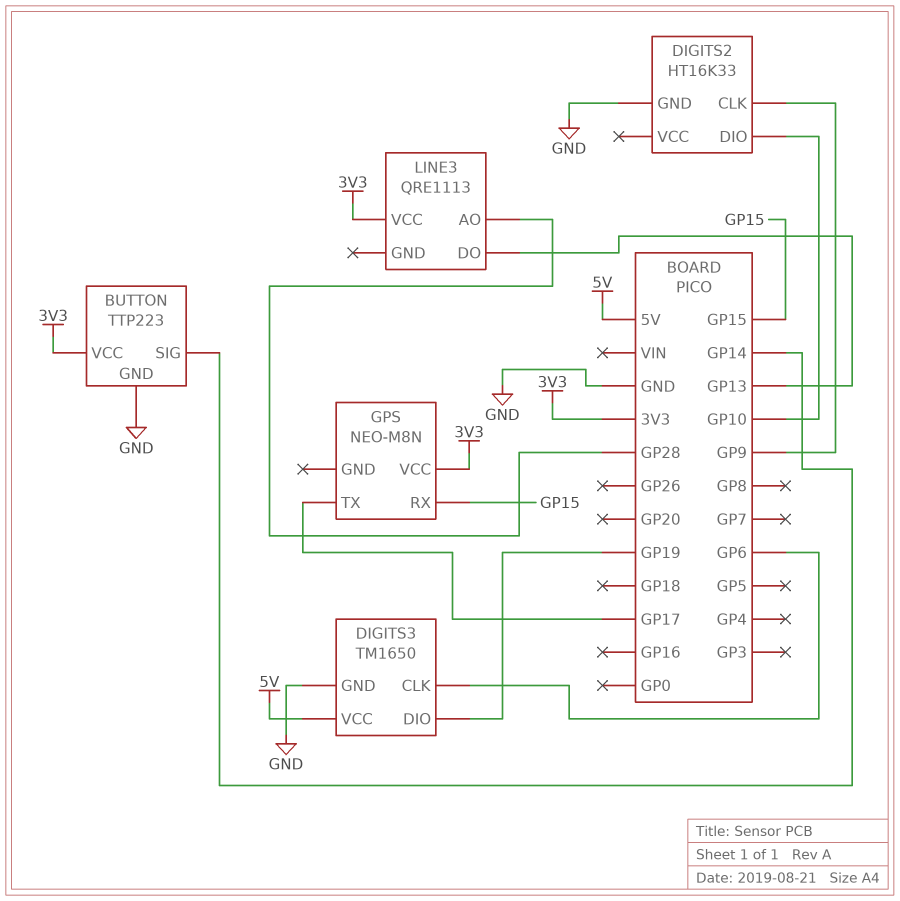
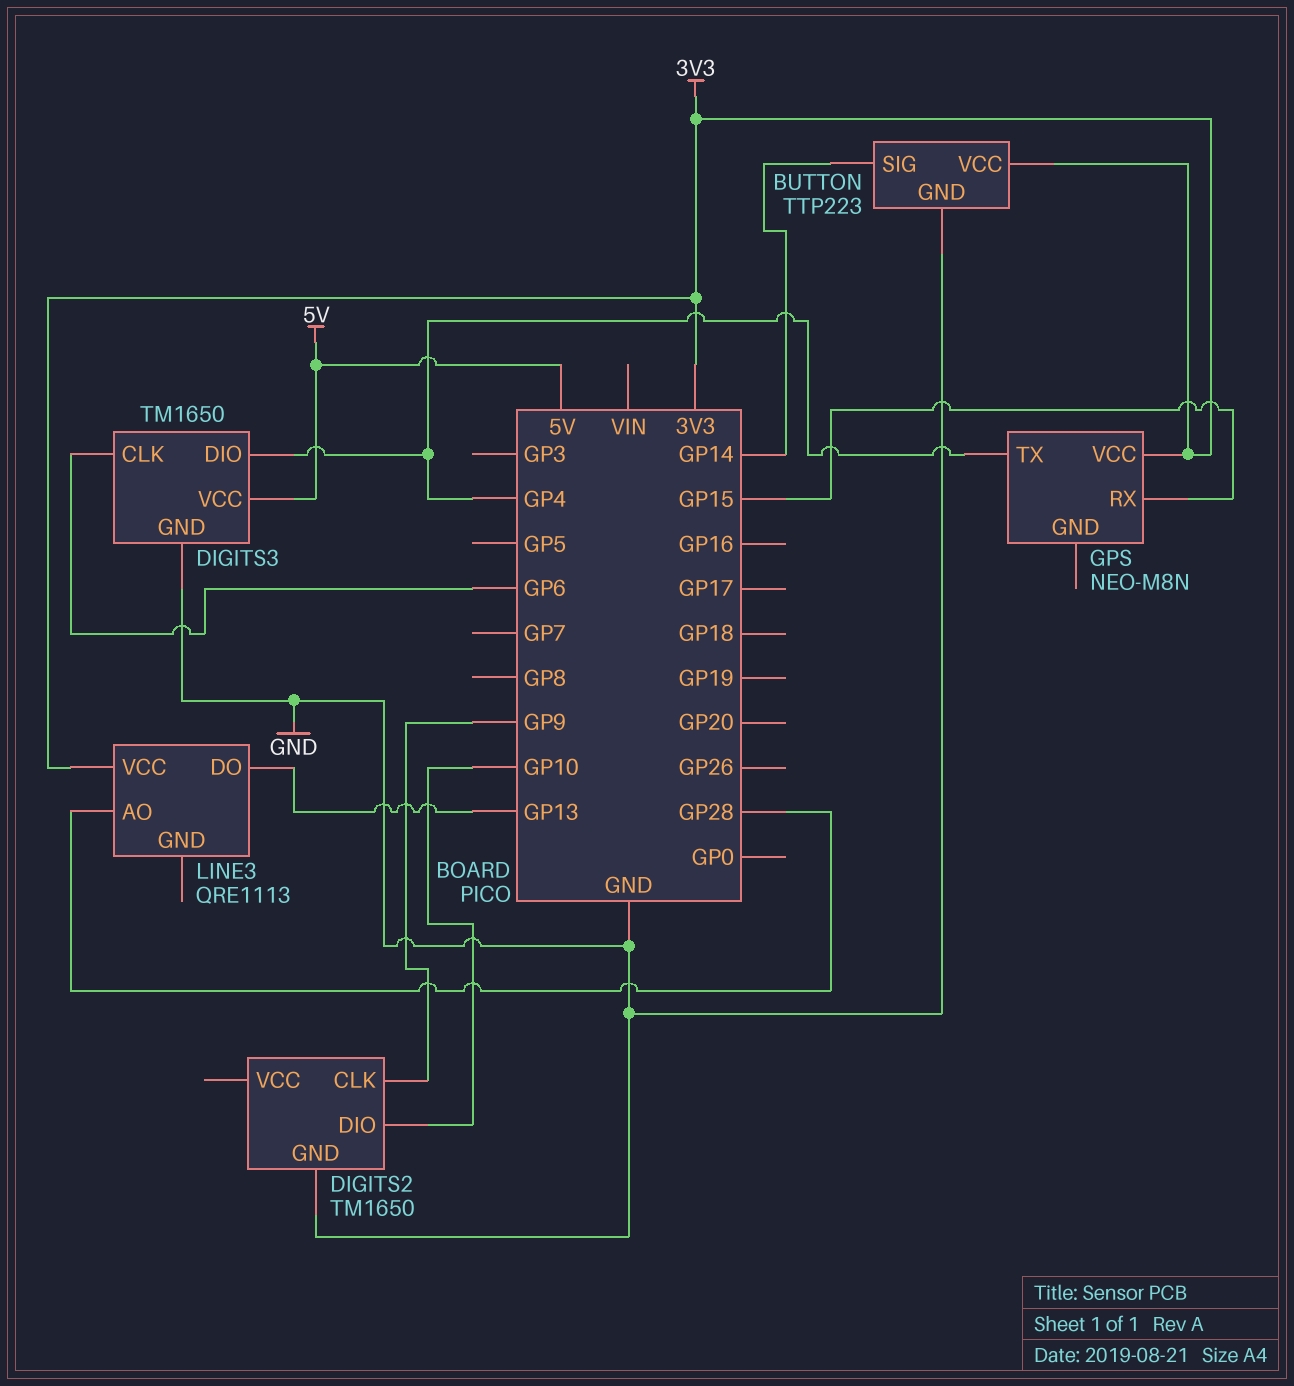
DIGITS2: HT16K33 -> TM1650
DIGITS3 pin DIO: GP19 -> GP4
GPS pin TX: GP17 -> GP4

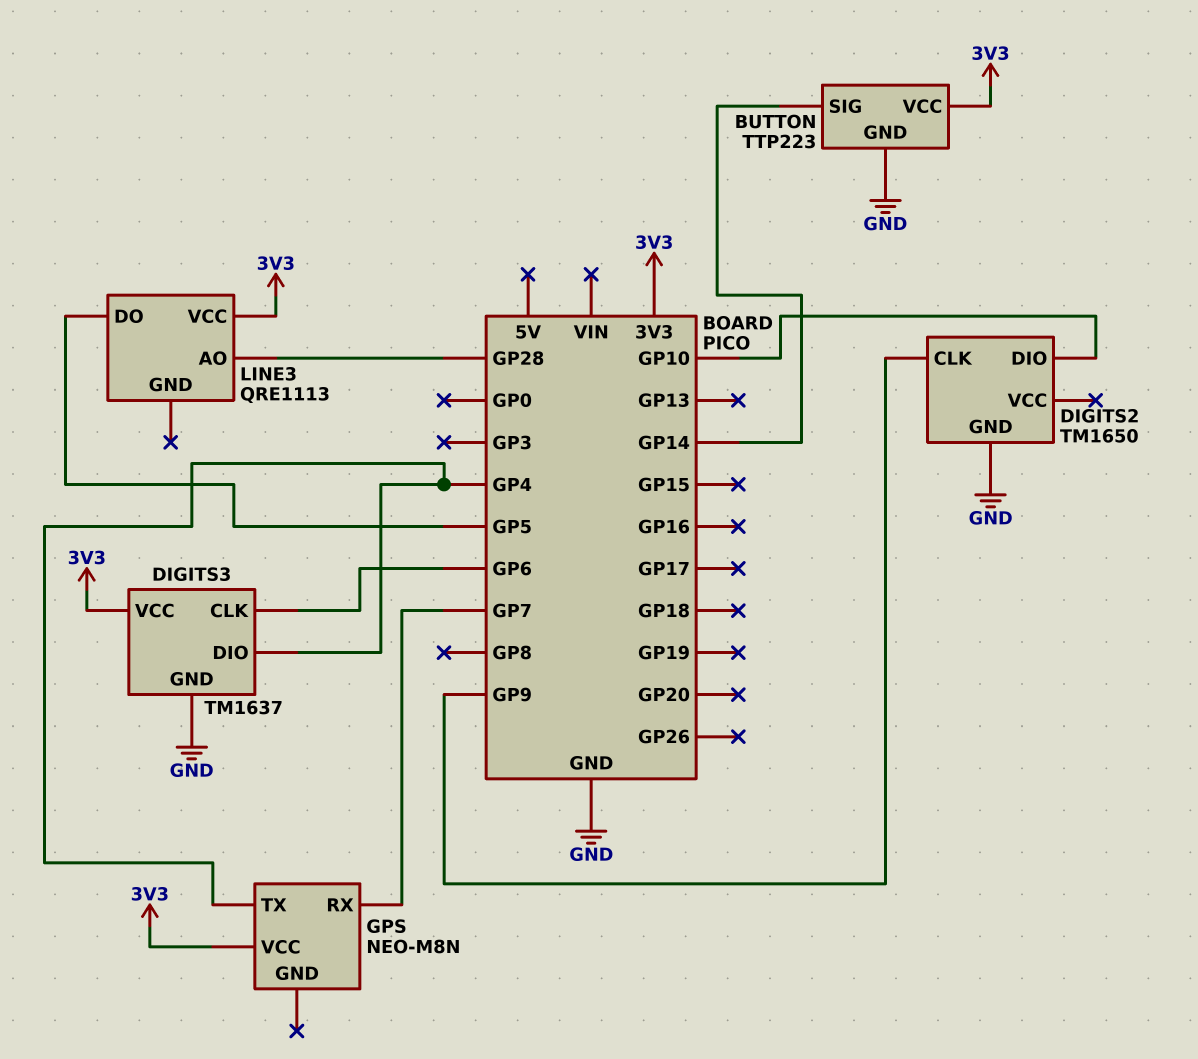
DIGITS3: TM1650 -> TM1637
DIGITS3 pin VCC: 5V -> 3V3
GPS pin RX: GP15 -> GP7
LINE3 pin DO: GP13 -> GP5

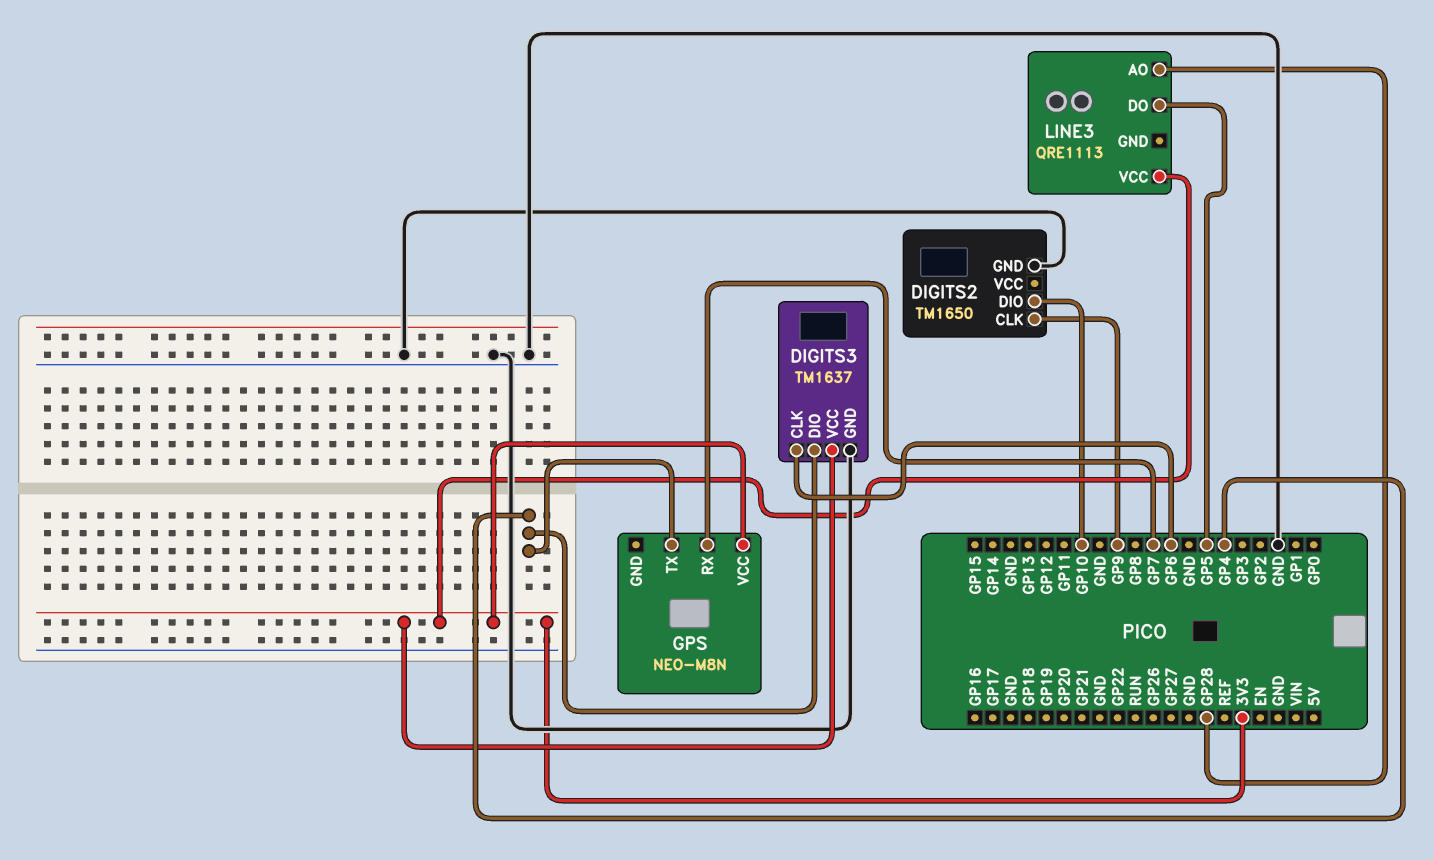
BUTTON: TTP223 -> none
BUTTON pin GND: GND -> none
BUTTON pin SIG: GP14 -> none
BUTTON pin VCC: 3V3 -> none

